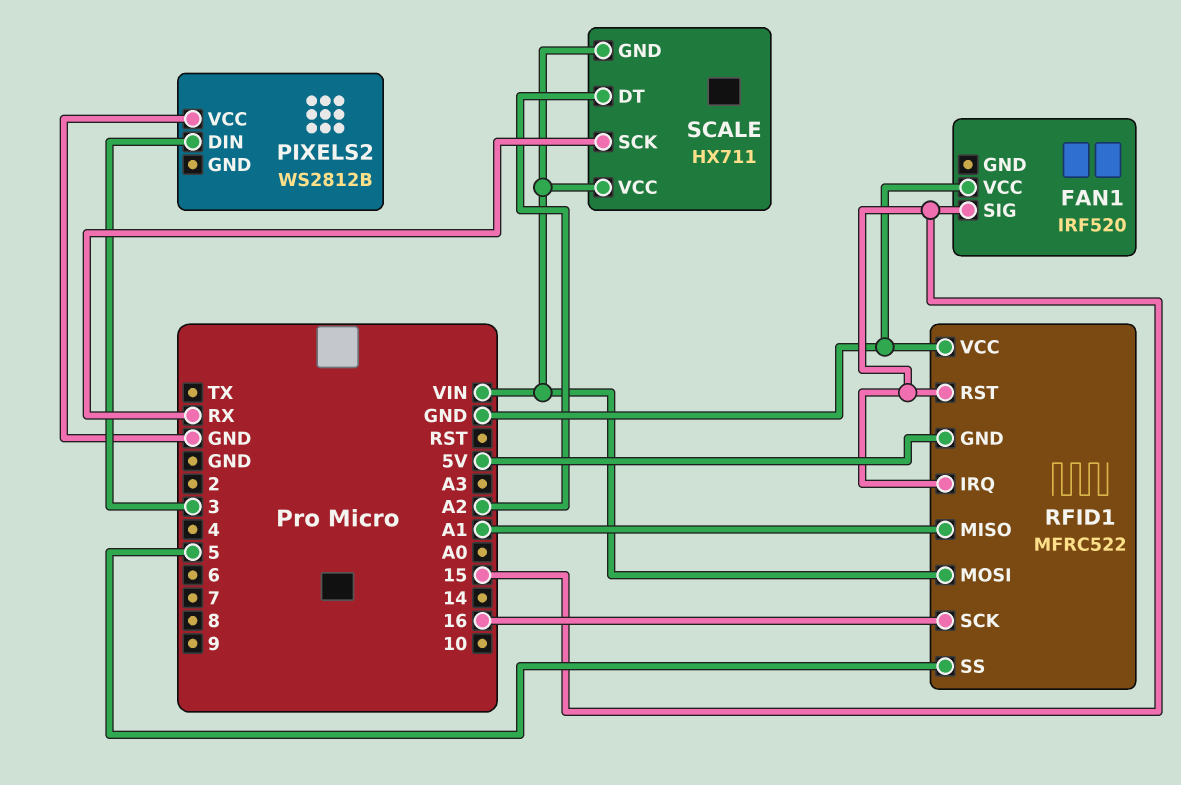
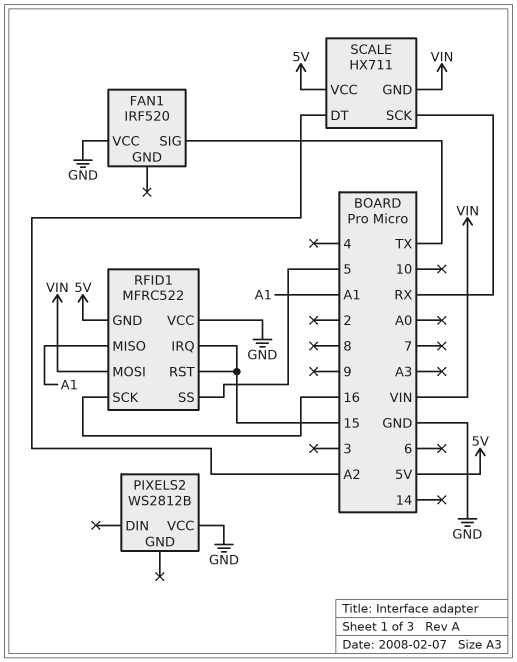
FAN1 pin SIG: 15 -> TX
PIXELS2 pin DIN: 3 -> none
SCALE pin VCC: VIN -> 5V

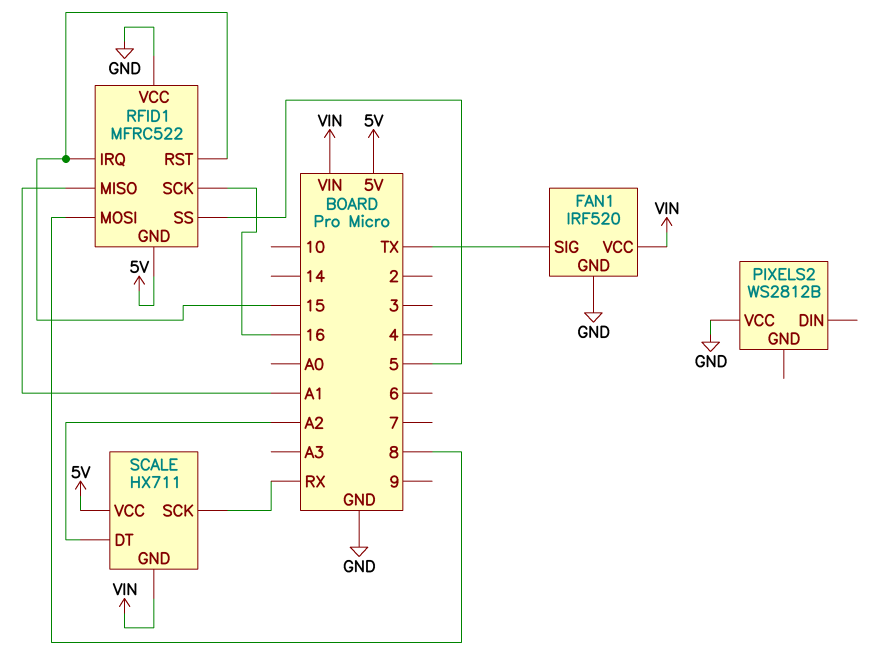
FAN1 pin GND: none -> GND
FAN1 pin VCC: GND -> VIN
RFID1 pin MOSI: VIN -> 8

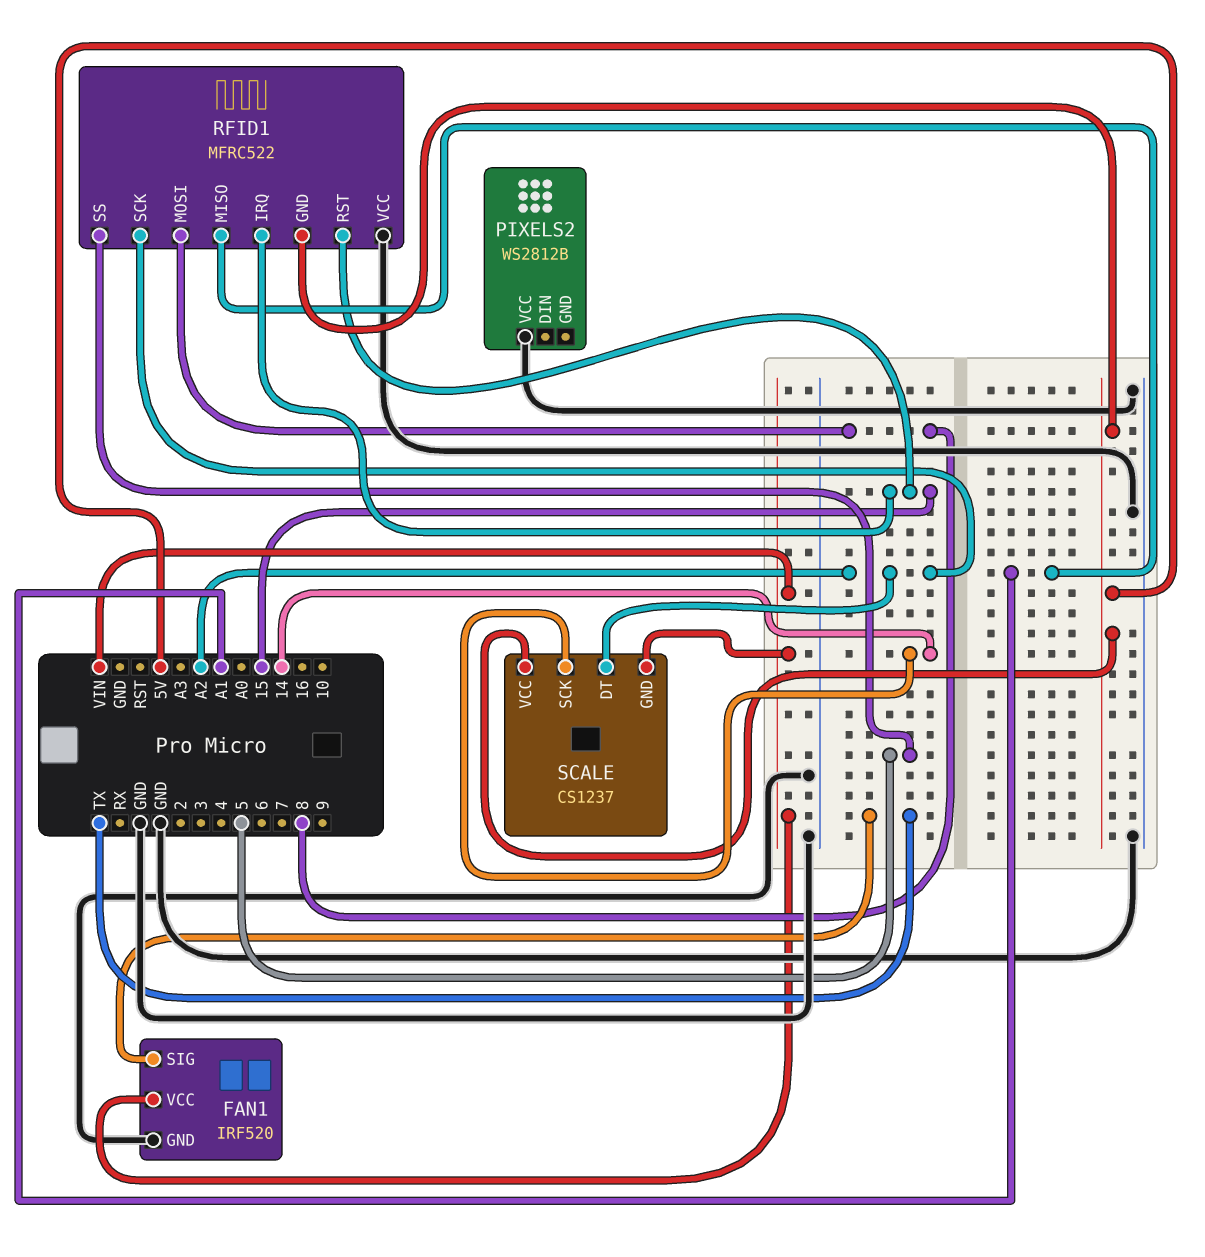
RFID1 pin SCK: 16 -> A2
SCALE: HX711 -> CS1237
SCALE pin SCK: RX -> 14

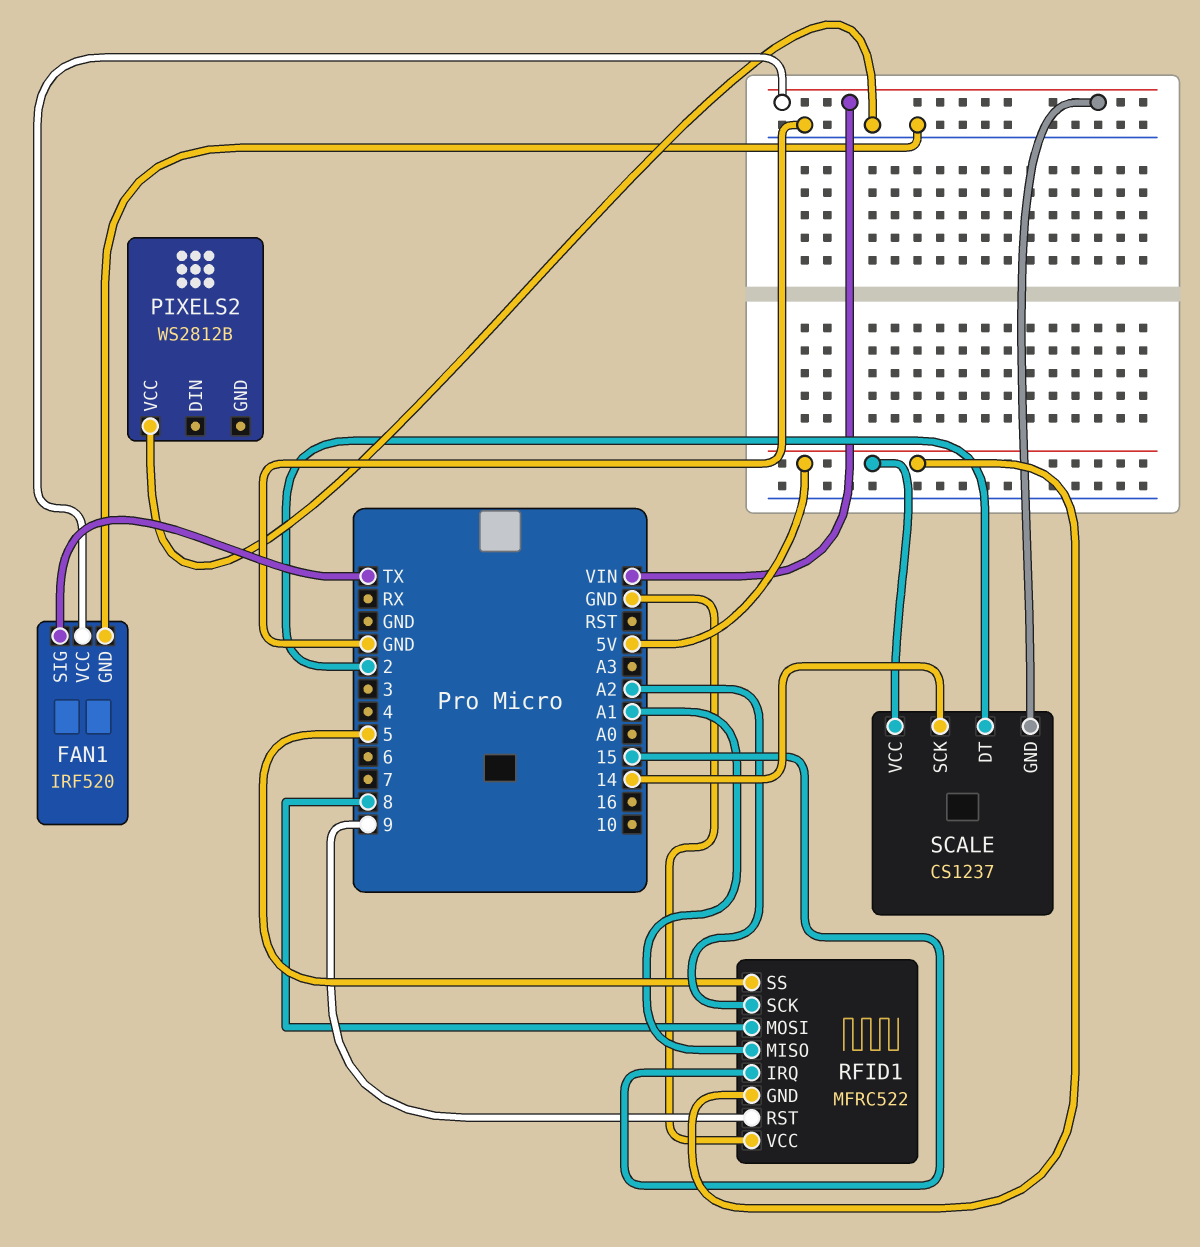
RFID1 pin RST: 15 -> 9
SCALE pin DT: A2 -> 2

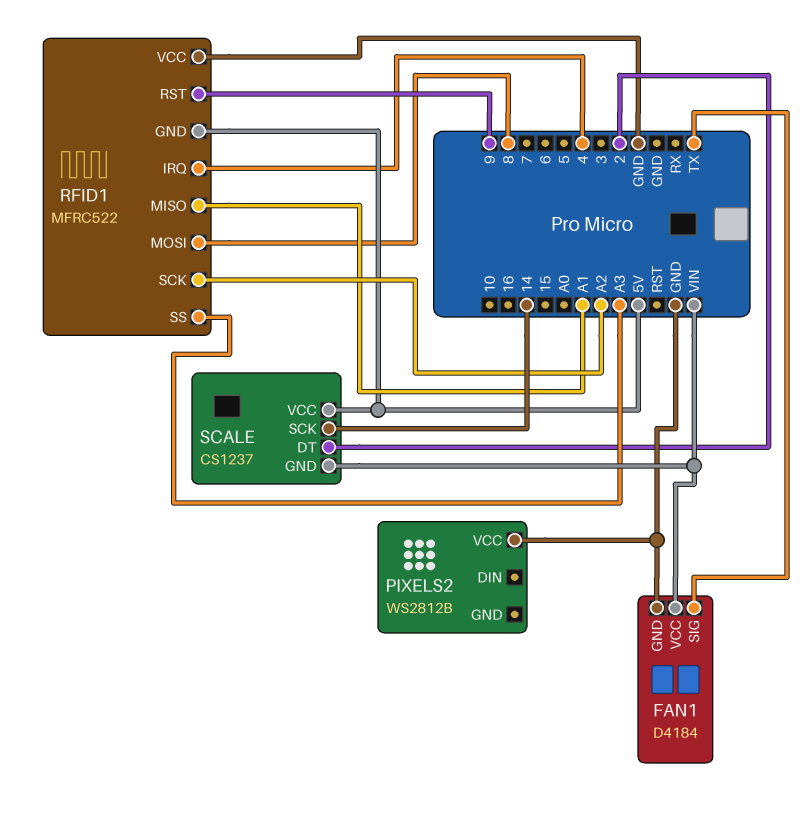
FAN1: IRF520 -> D4184
RFID1 pin IRQ: 15 -> 4
RFID1 pin SS: 5 -> A3

